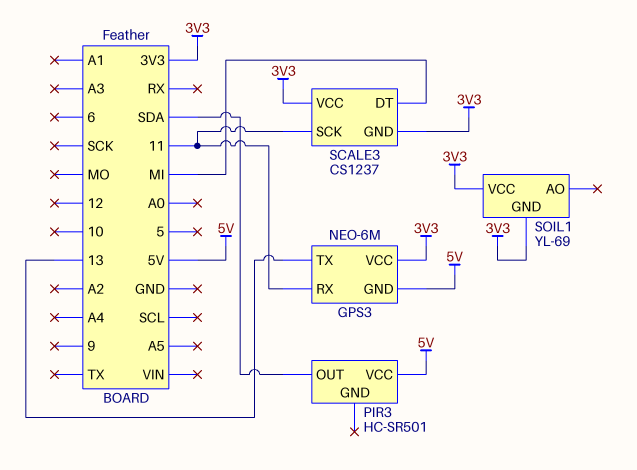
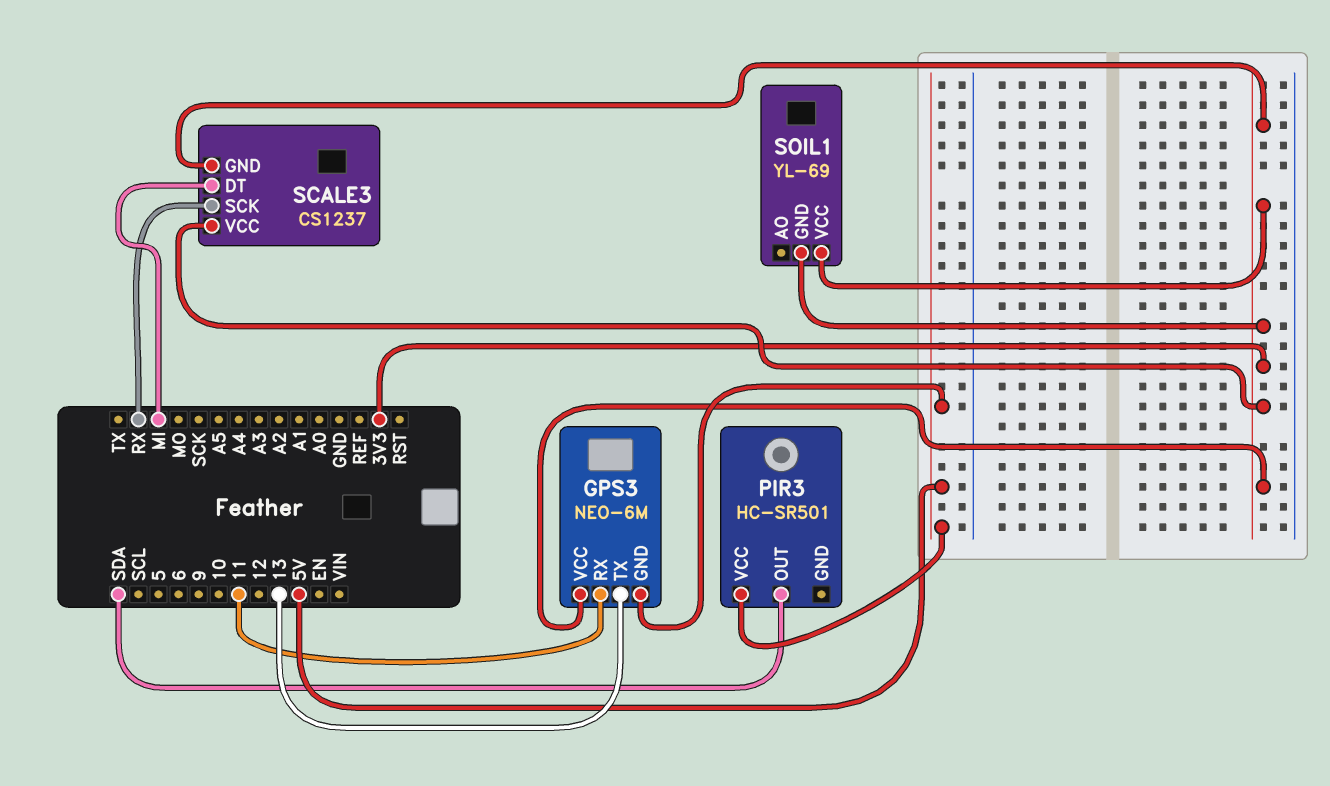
SCALE3 pin SCK: 11 -> RX

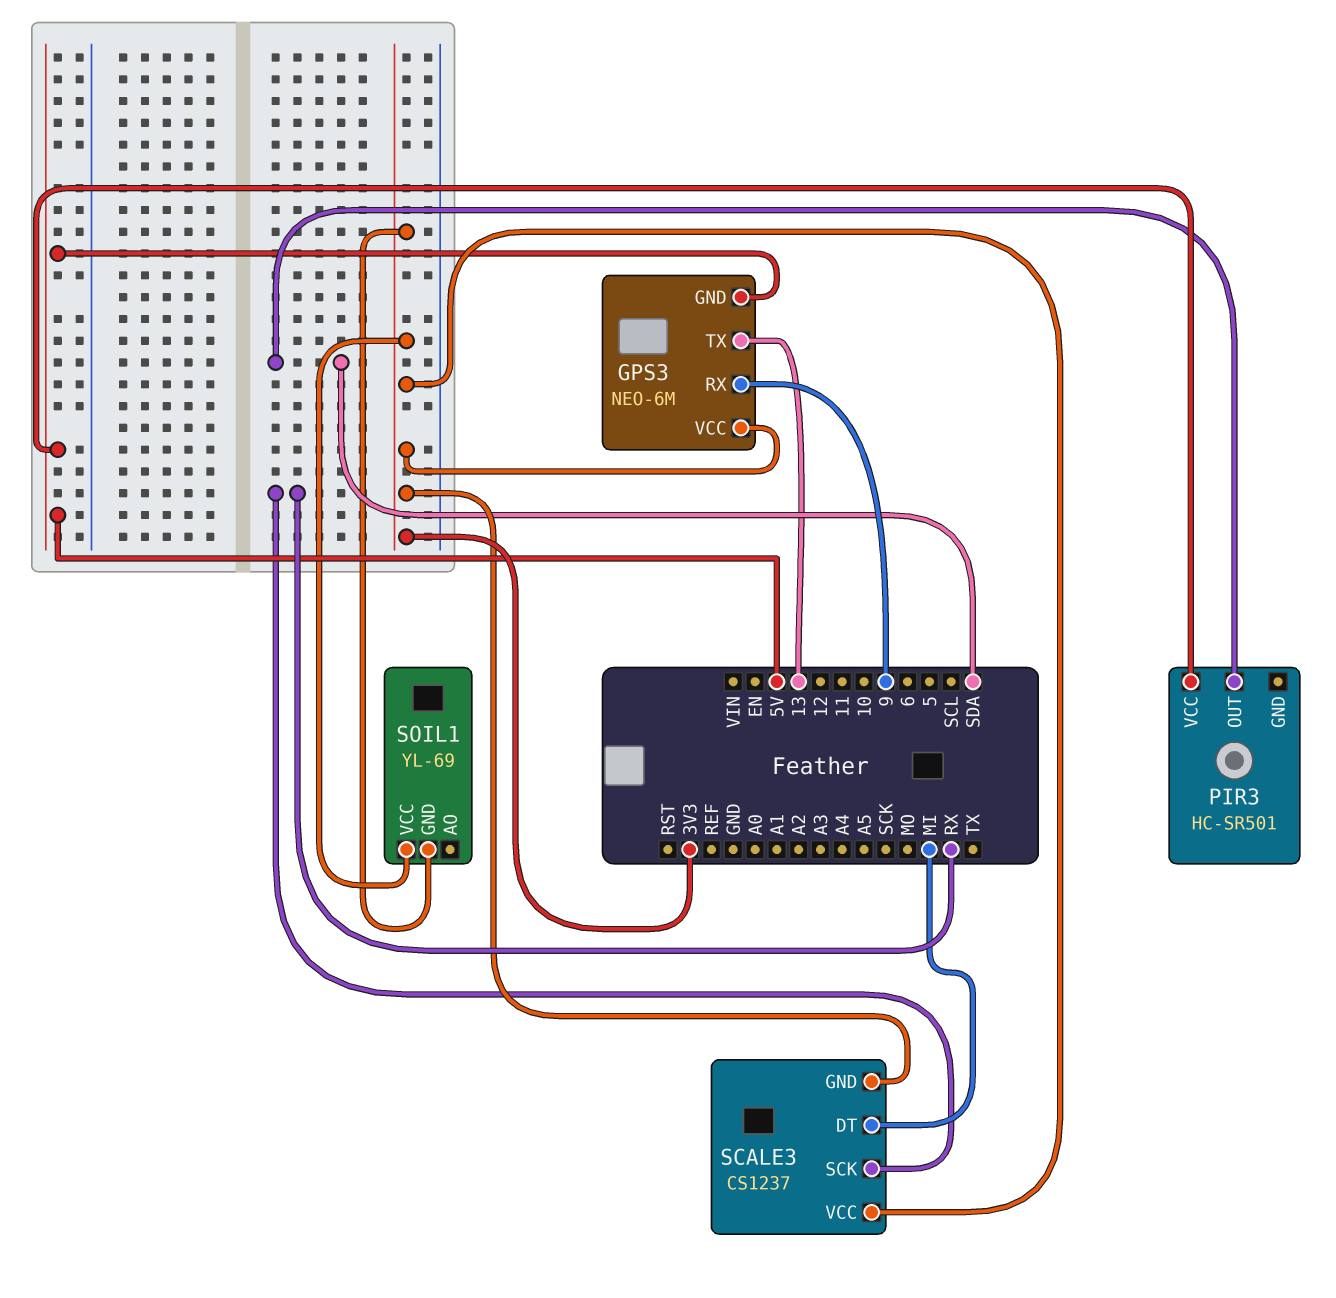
GPS3 pin RX: 11 -> 9

